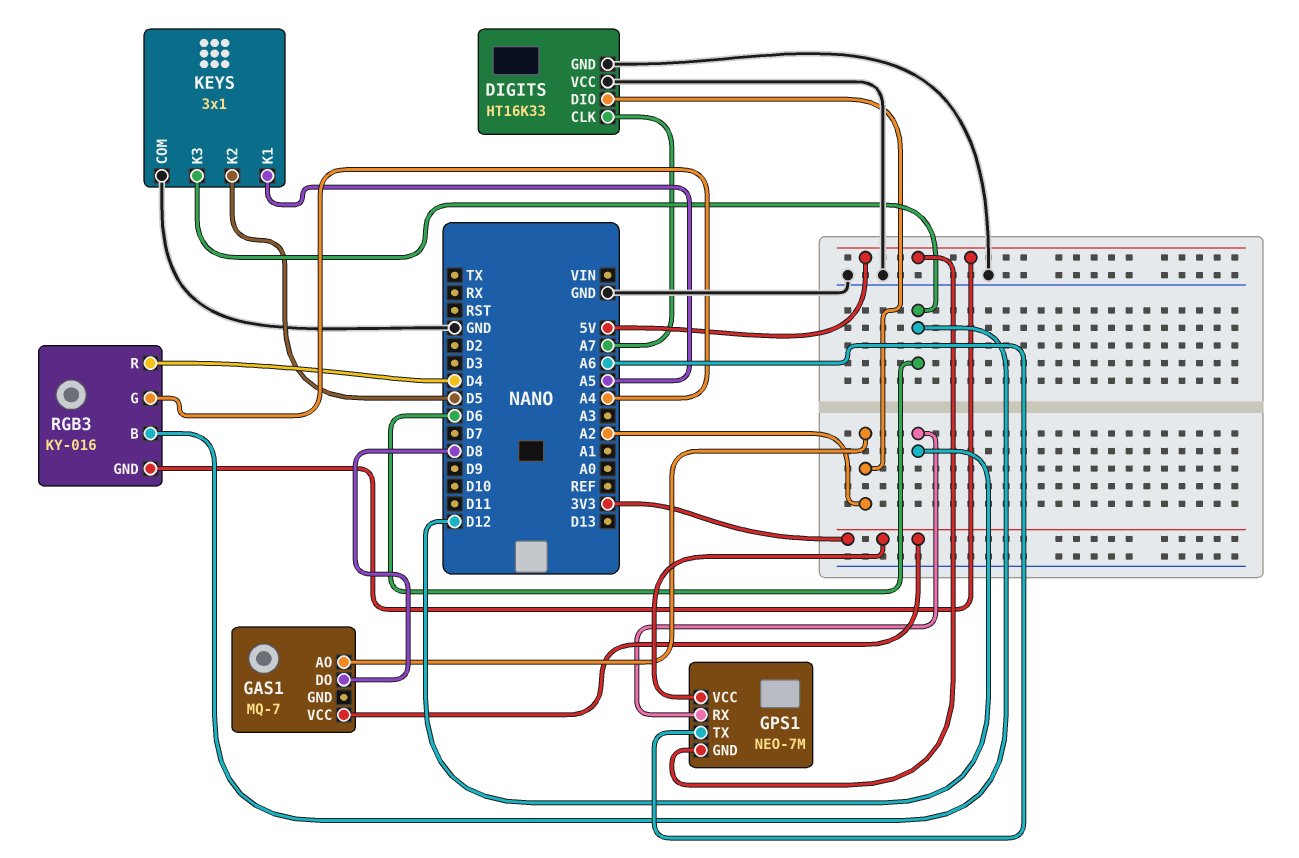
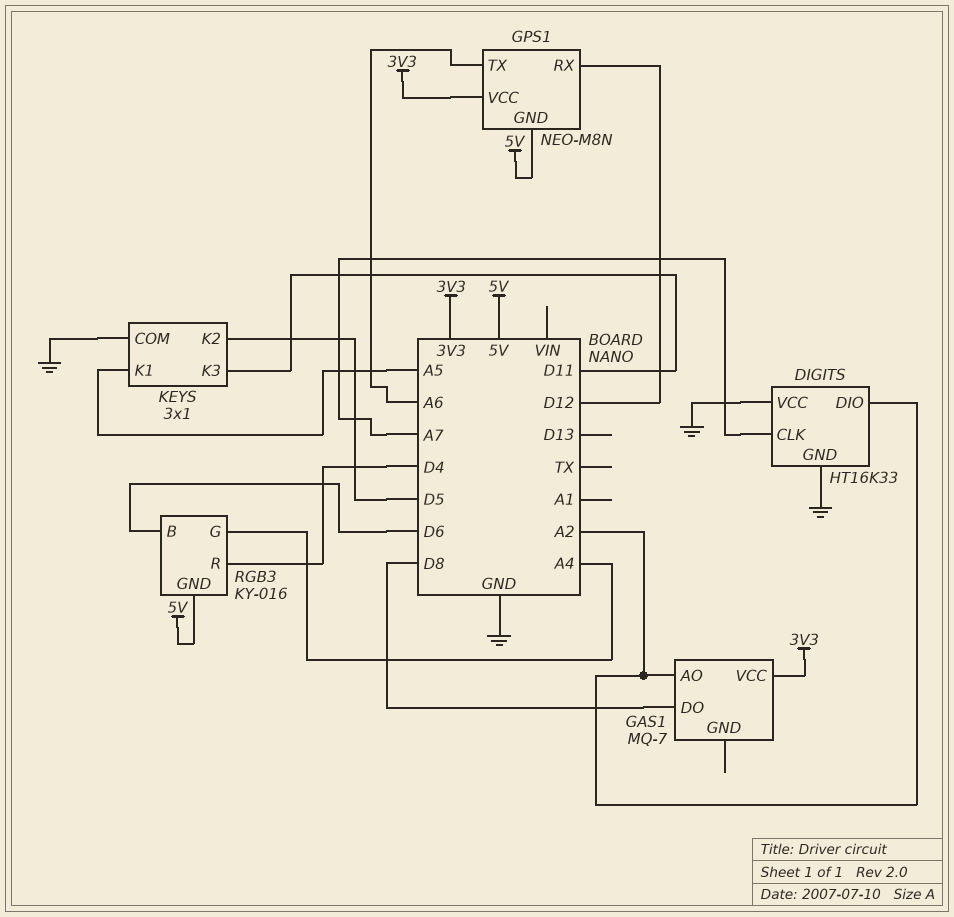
GPS1: NEO-7M -> NEO-M8N
KEYS pin K3: D6 -> D11

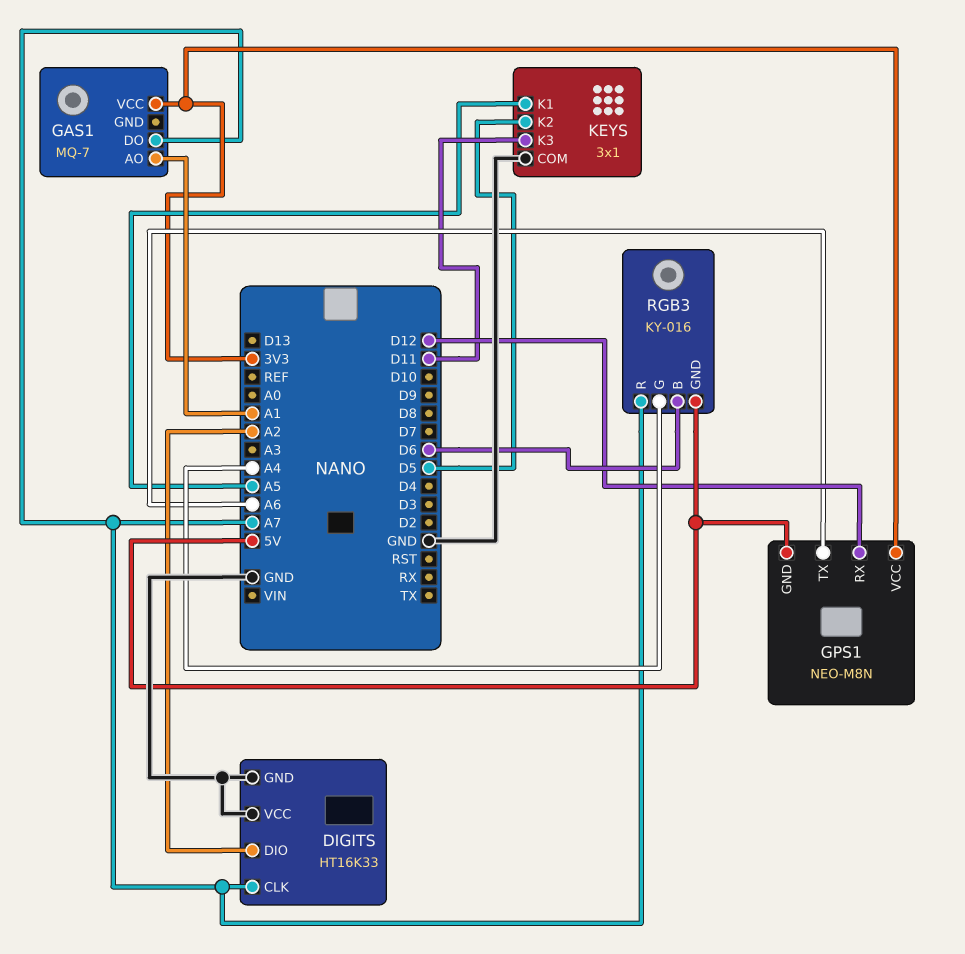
GAS1 pin AO: A2 -> A1
GAS1 pin DO: D8 -> A7
RGB3 pin R: D4 -> A7

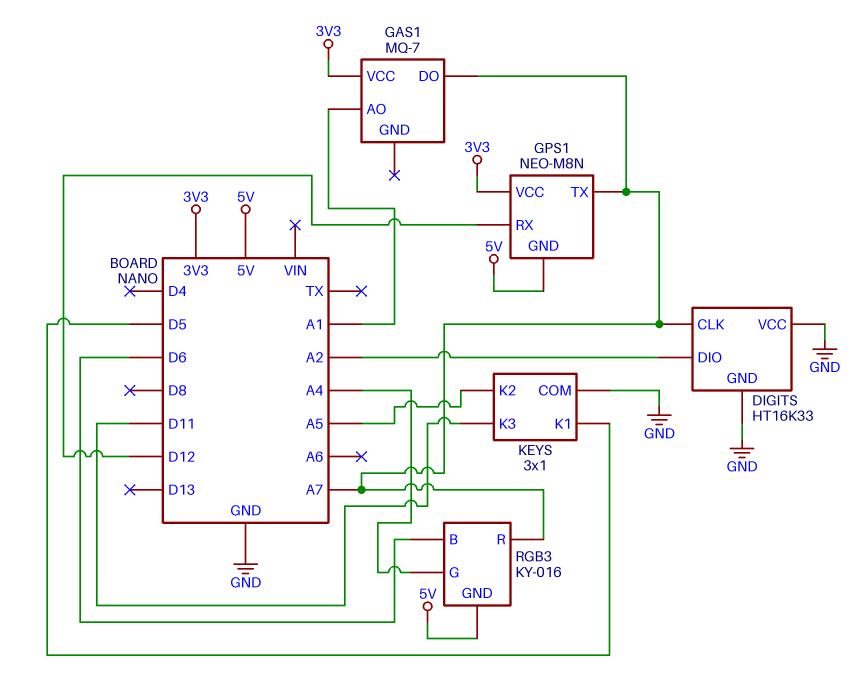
GPS1 pin TX: A6 -> A7
KEYS pin K1: A5 -> D5
KEYS pin K2: D5 -> A5

